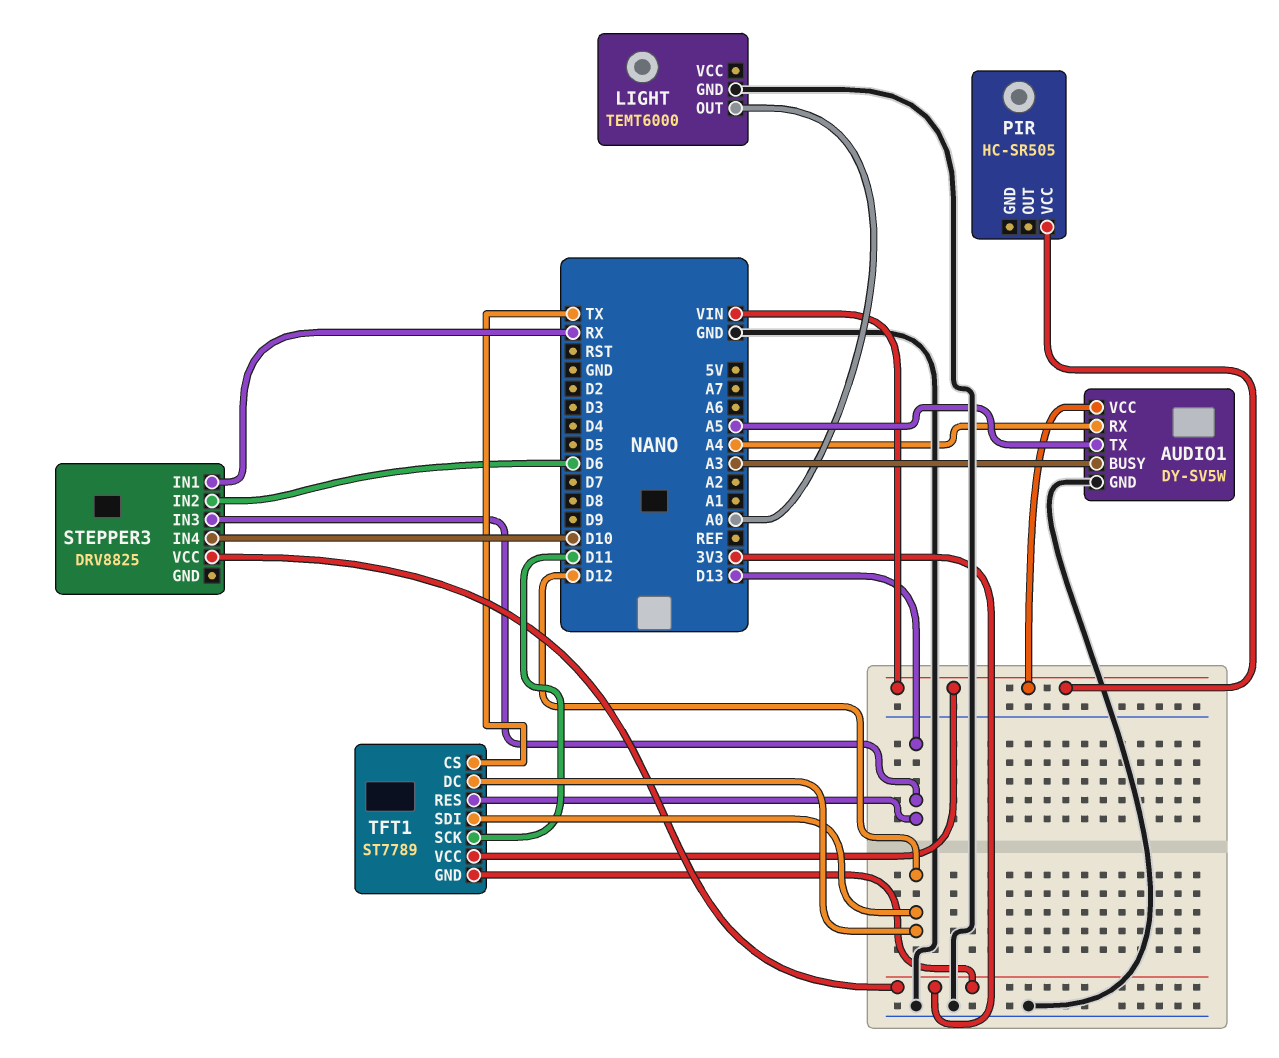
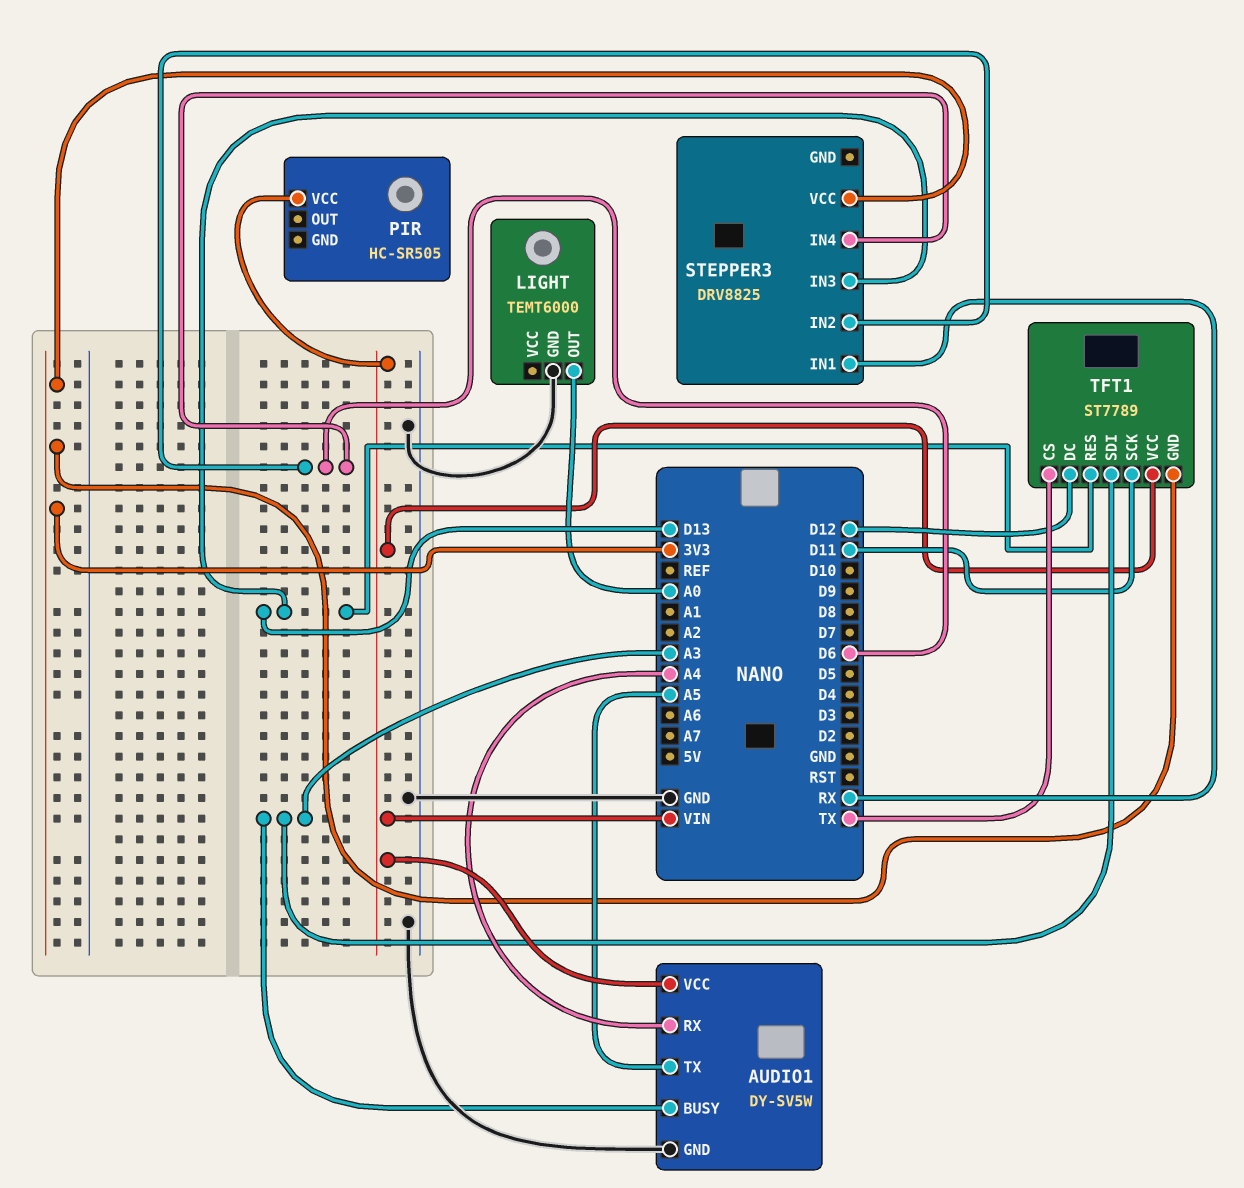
STEPPER3 pin IN4: D10 -> D6
TFT1 pin SDI: D12 -> A3

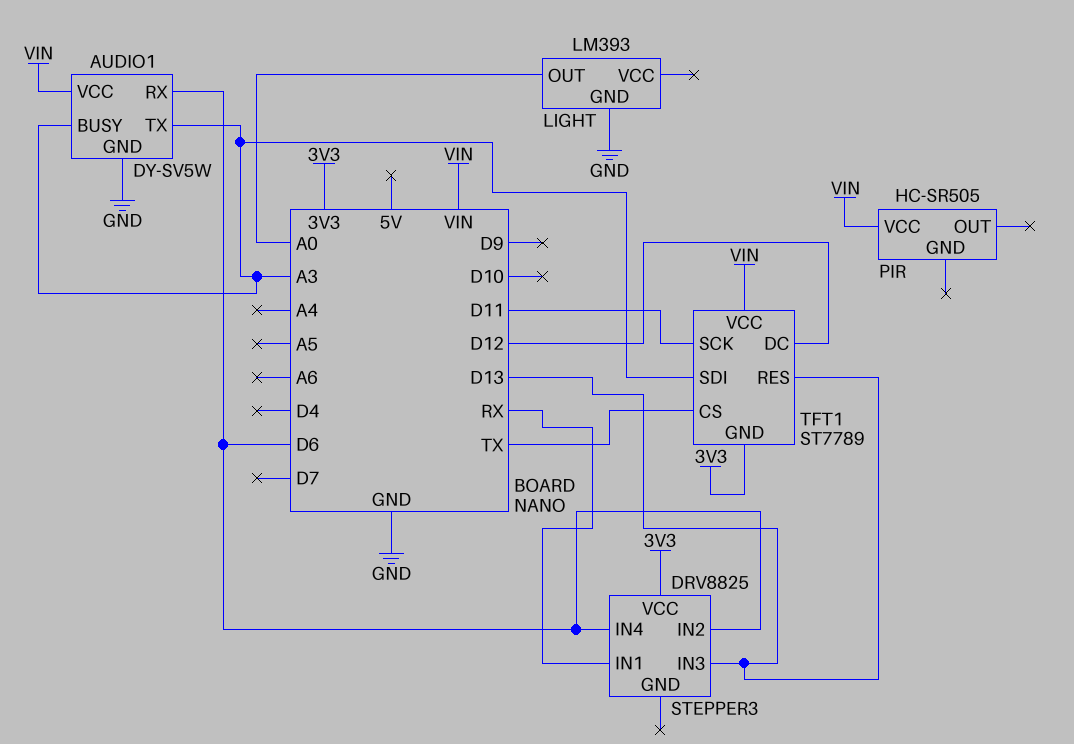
AUDIO1 pin RX: A4 -> D6
AUDIO1 pin TX: A5 -> A3
LIGHT: TEMT6000 -> LM393

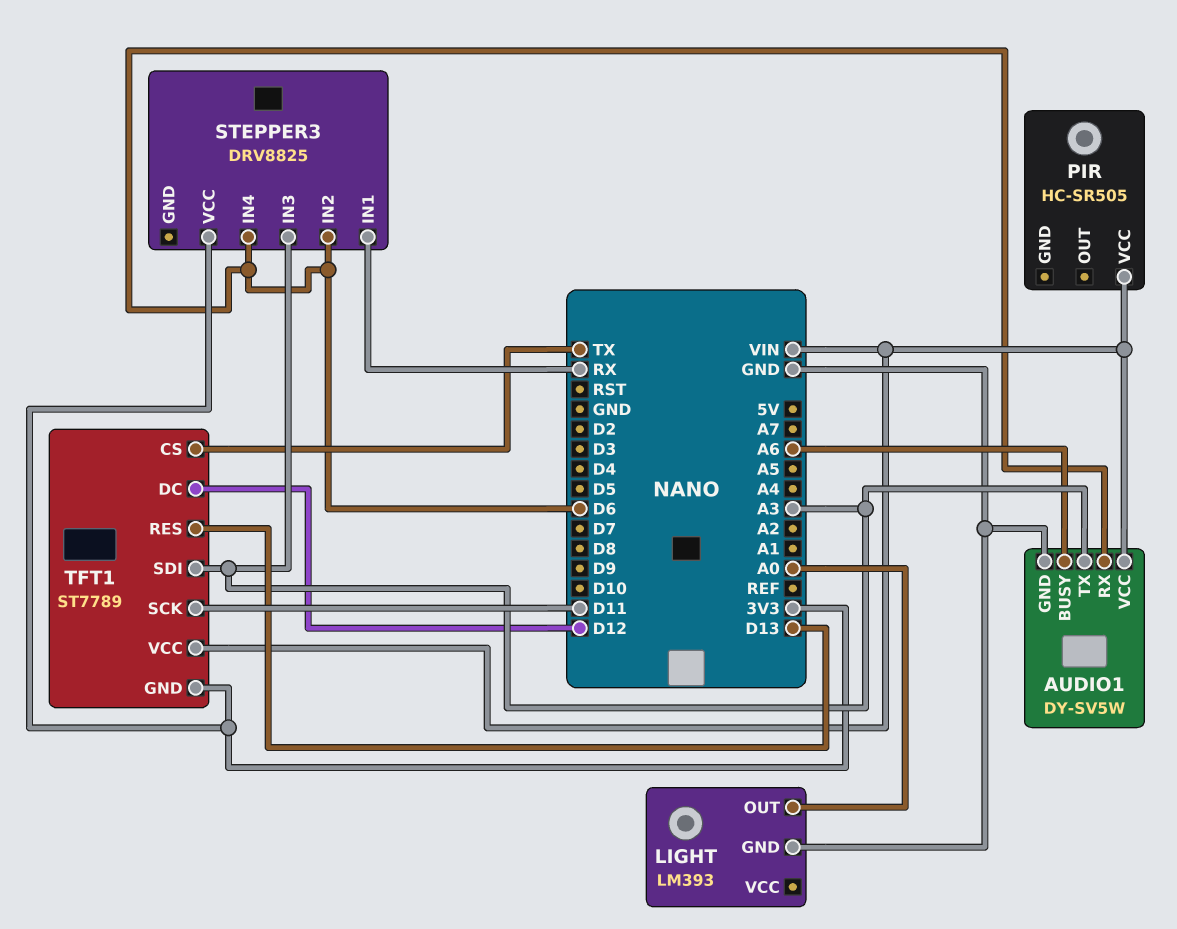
AUDIO1 pin BUSY: A3 -> A6
STEPPER3 pin IN3: D13 -> A3

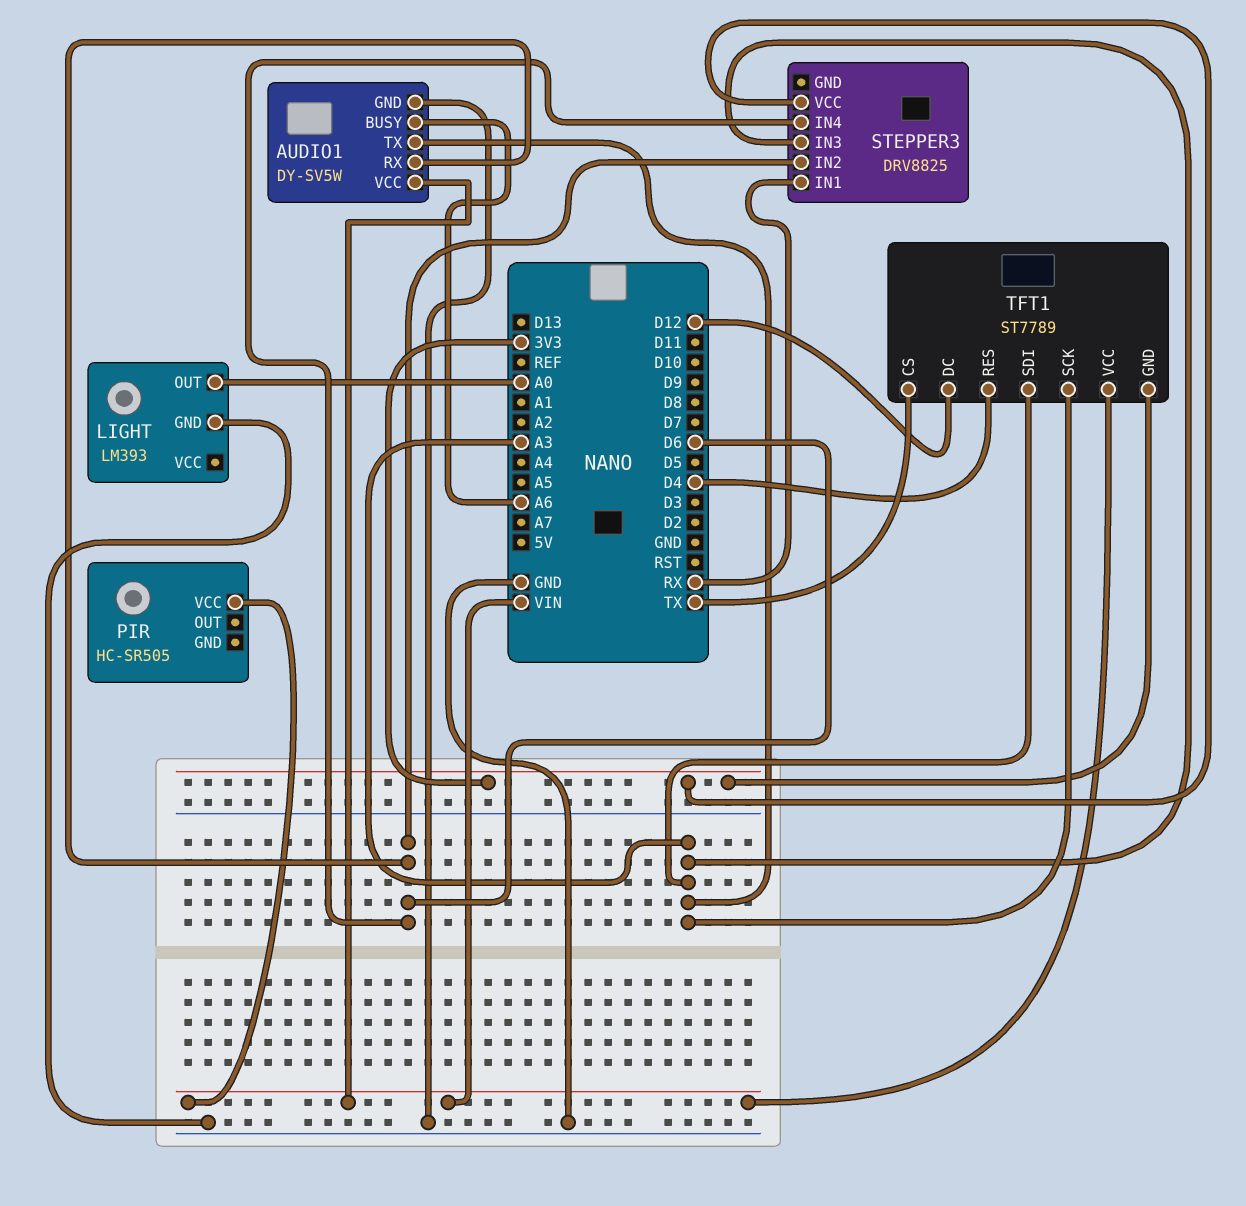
TFT1 pin RES: D13 -> D4
TFT1 pin SCK: D11 -> A3

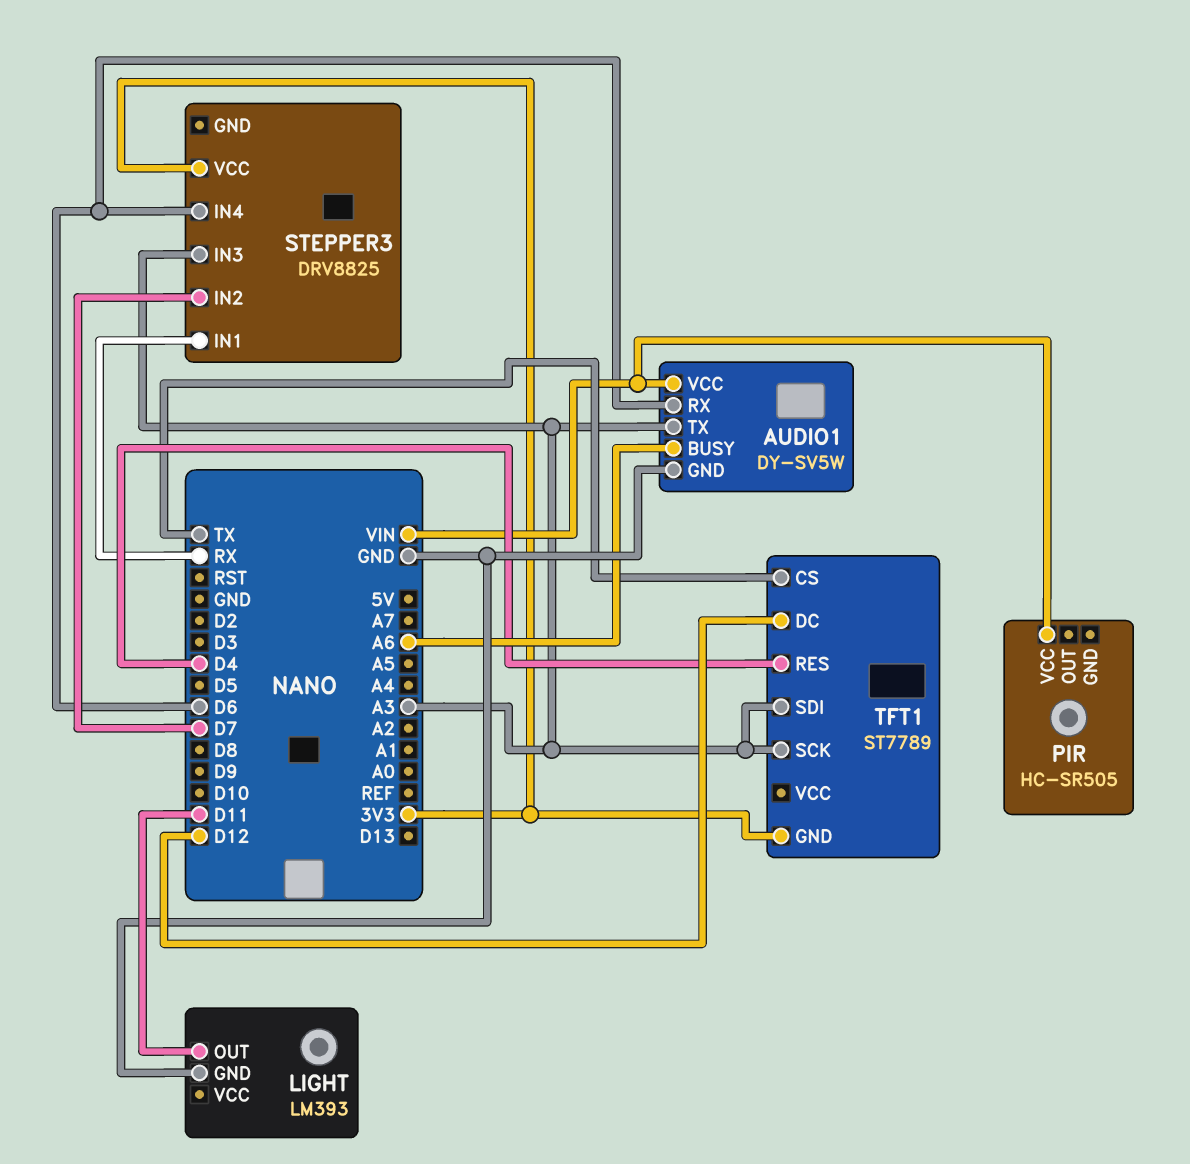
LIGHT pin OUT: A0 -> D11
STEPPER3 pin IN2: D6 -> D7
TFT1 pin VCC: VIN -> none

